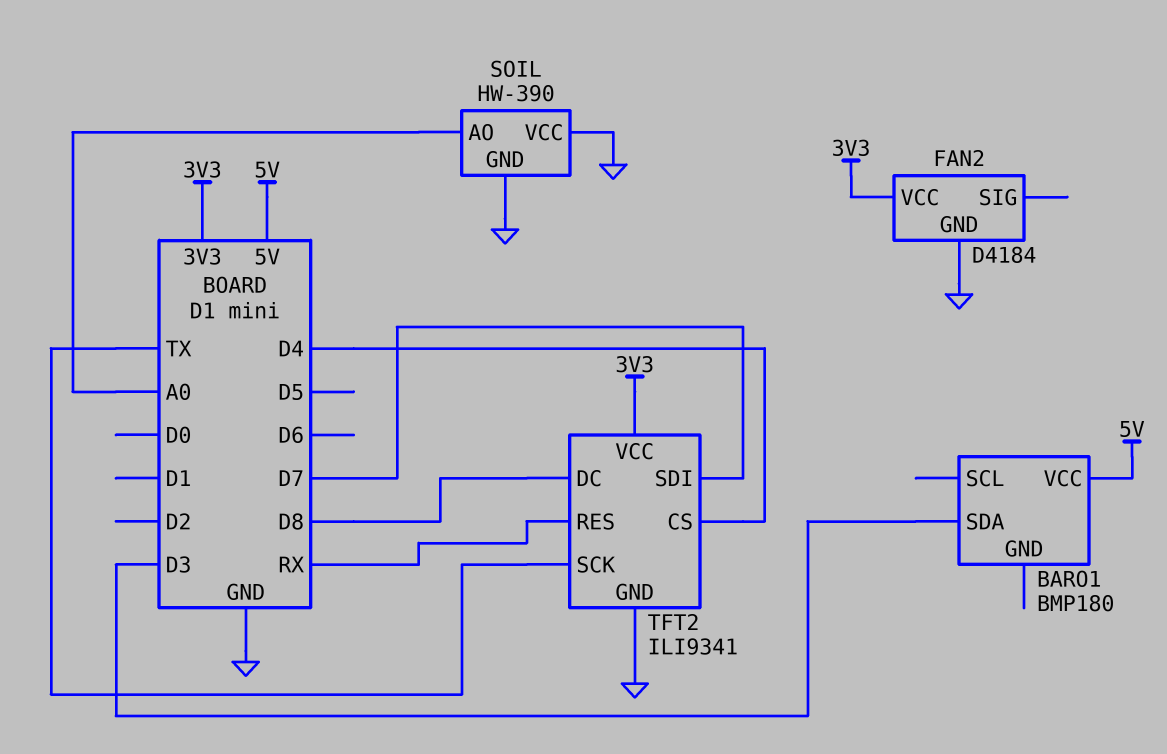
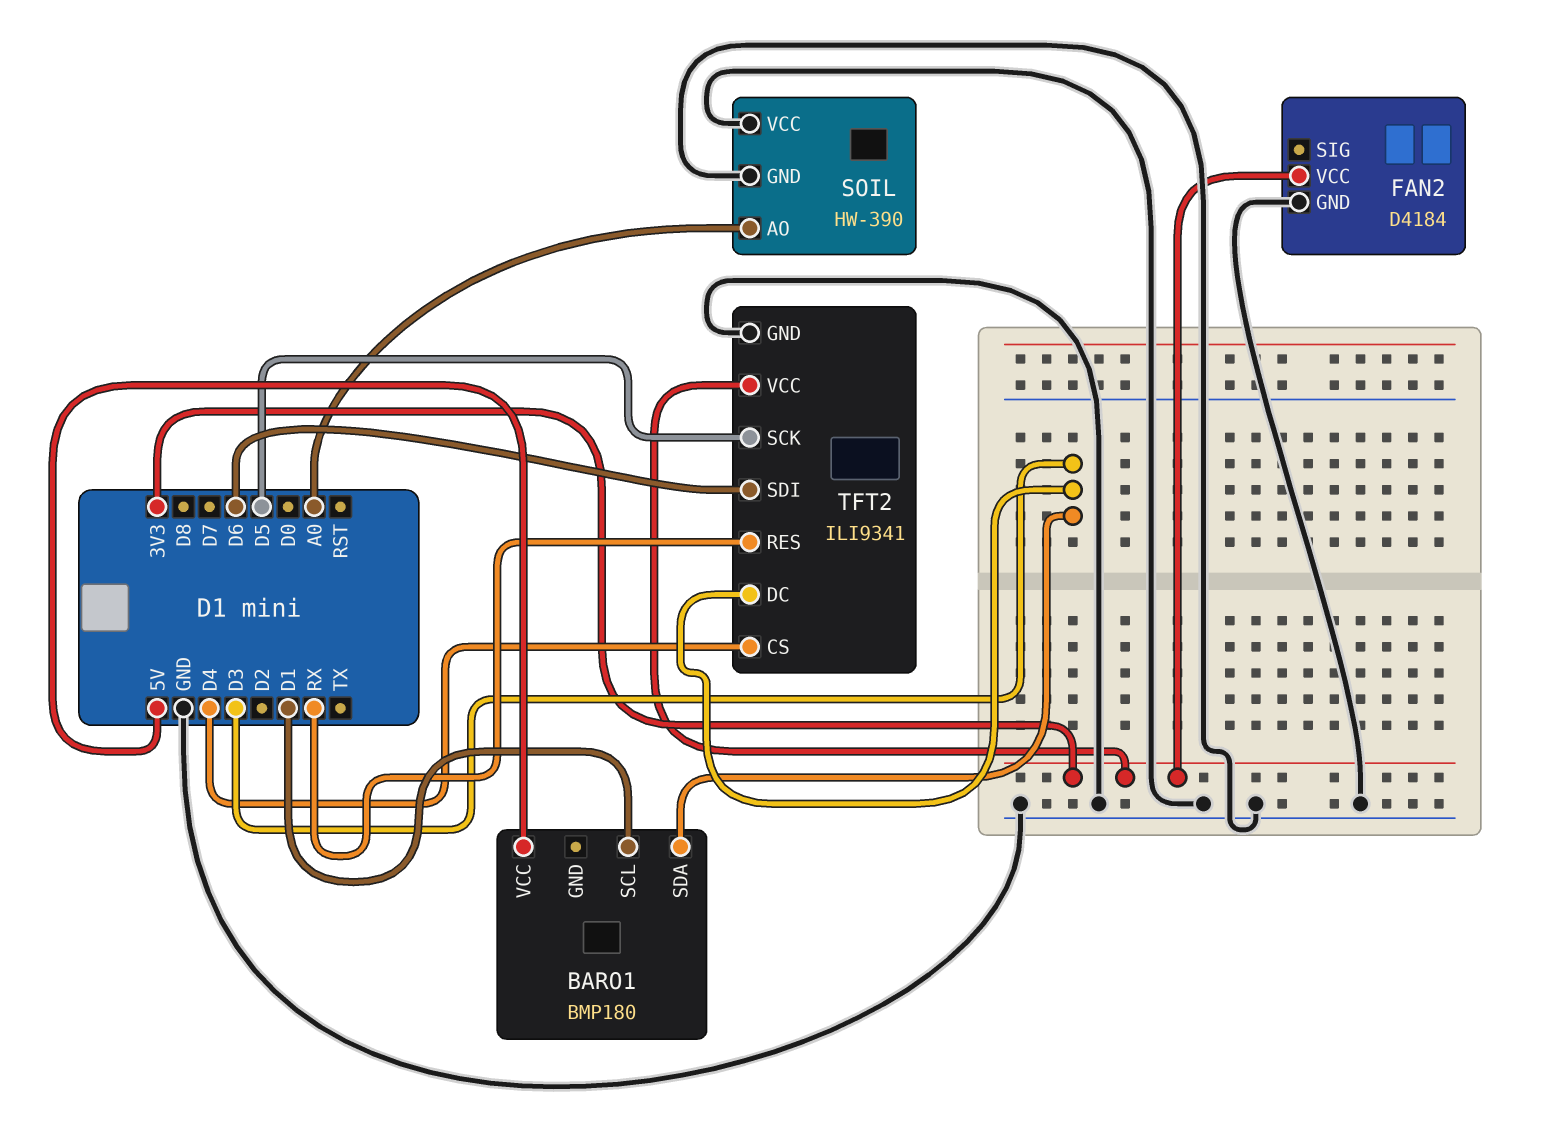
BARO1 pin SCL: none -> D1
TFT2 pin DC: D8 -> D3
TFT2 pin SCK: TX -> D5
TFT2 pin SDI: D7 -> D6

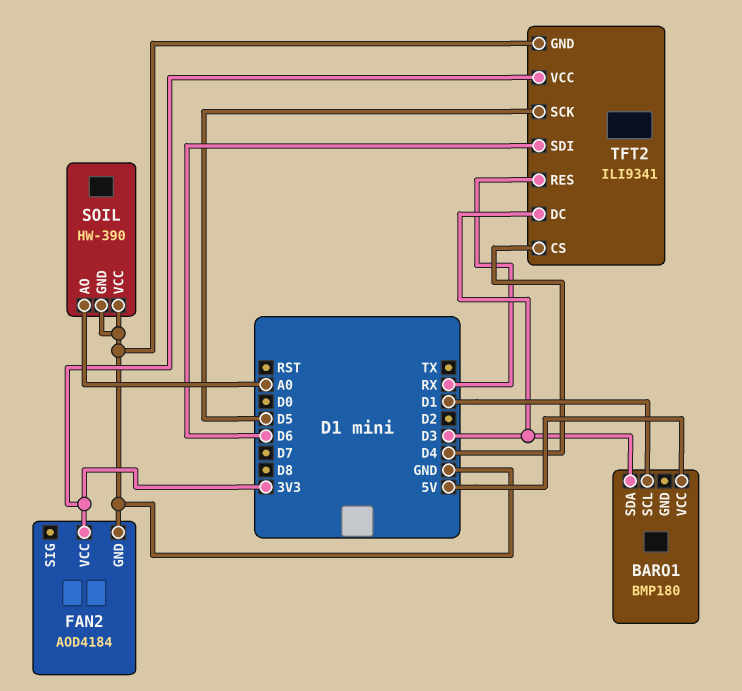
FAN2: D4184 -> AOD4184

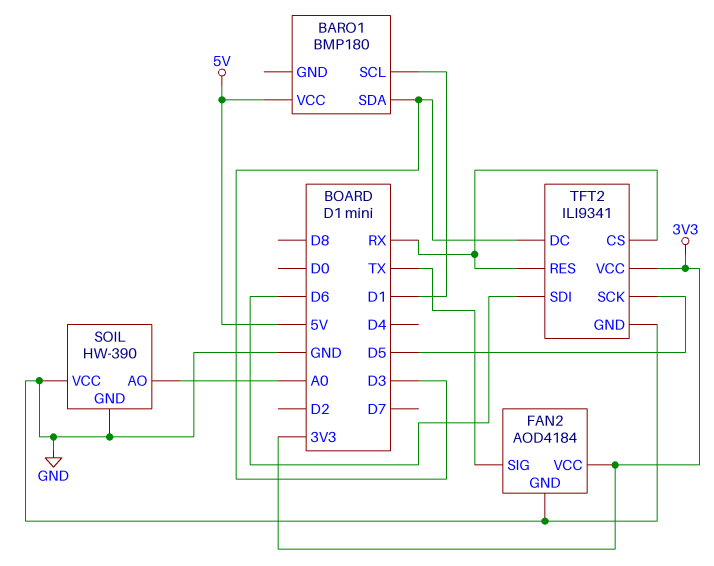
FAN2 pin SIG: none -> TX
TFT2 pin CS: D4 -> RX

